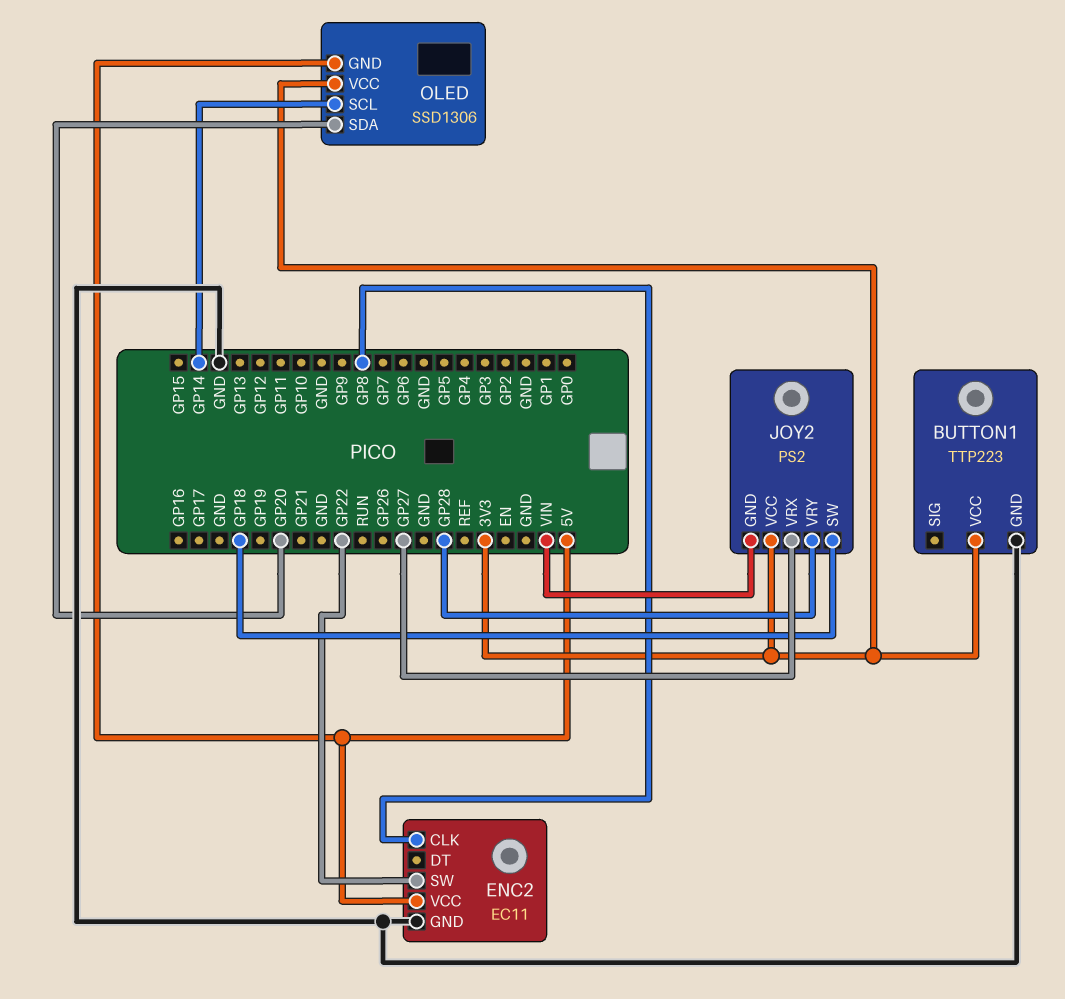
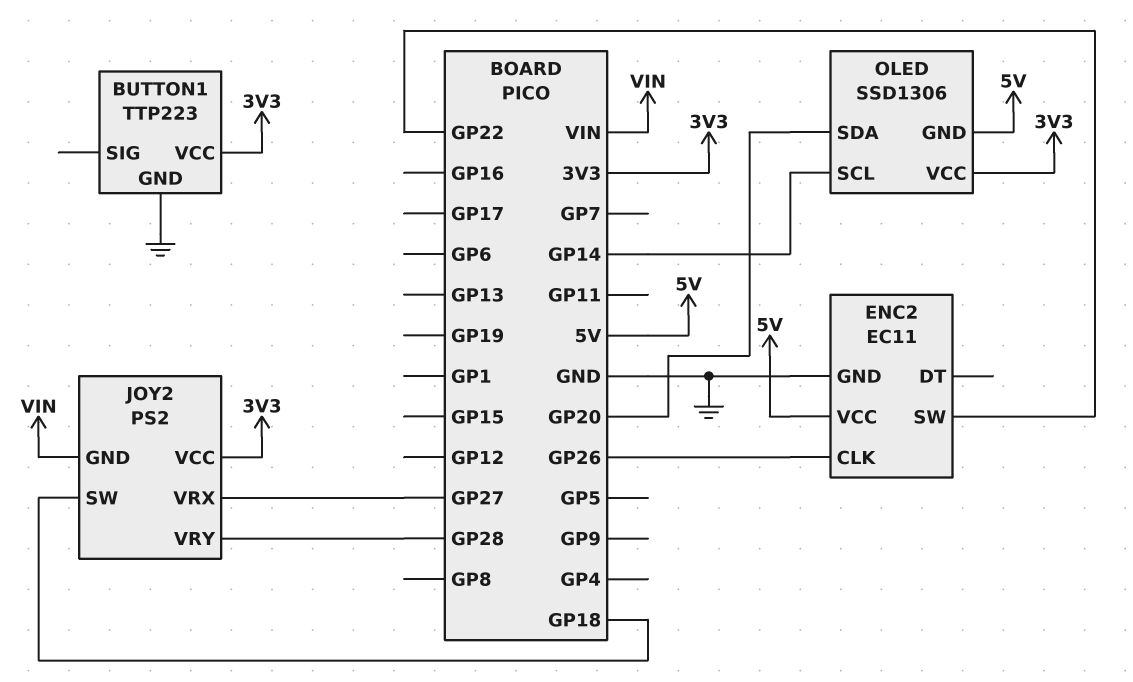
ENC2 pin CLK: GP8 -> GP26

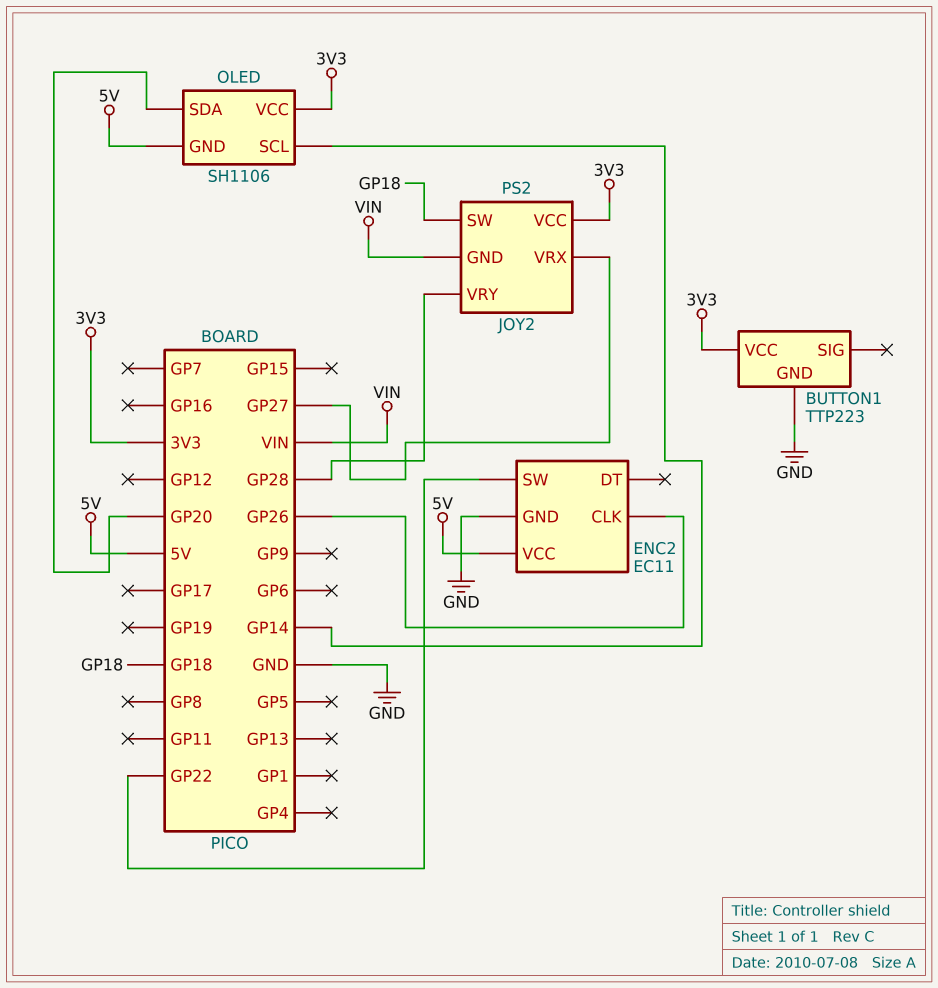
OLED: SSD1306 -> SH1106

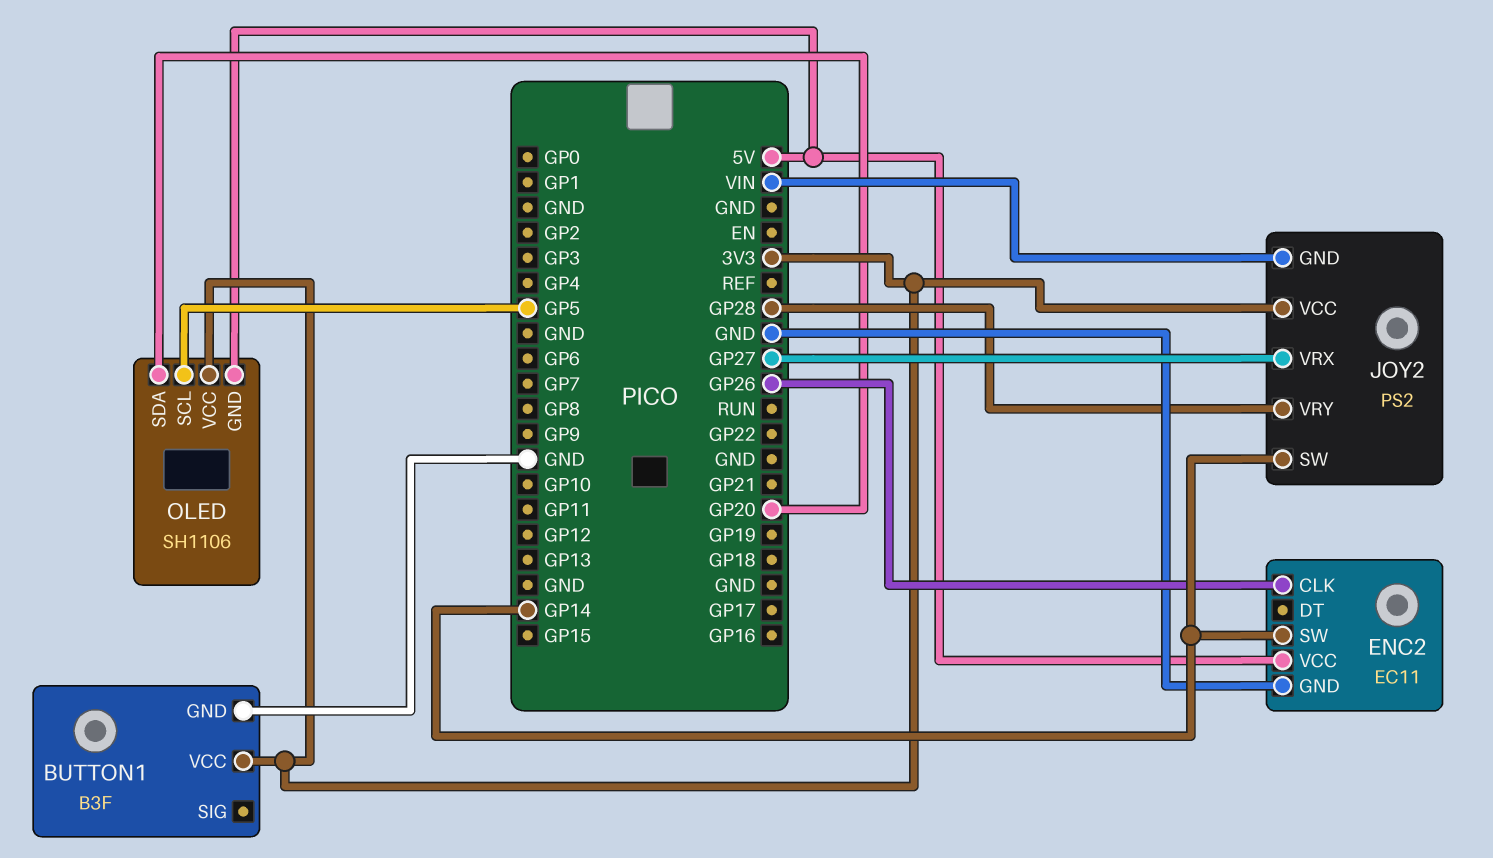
BUTTON1: TTP223 -> B3F
ENC2 pin SW: GP22 -> GP14
JOY2 pin SW: GP18 -> GP14
OLED pin SCL: GP14 -> GP5

